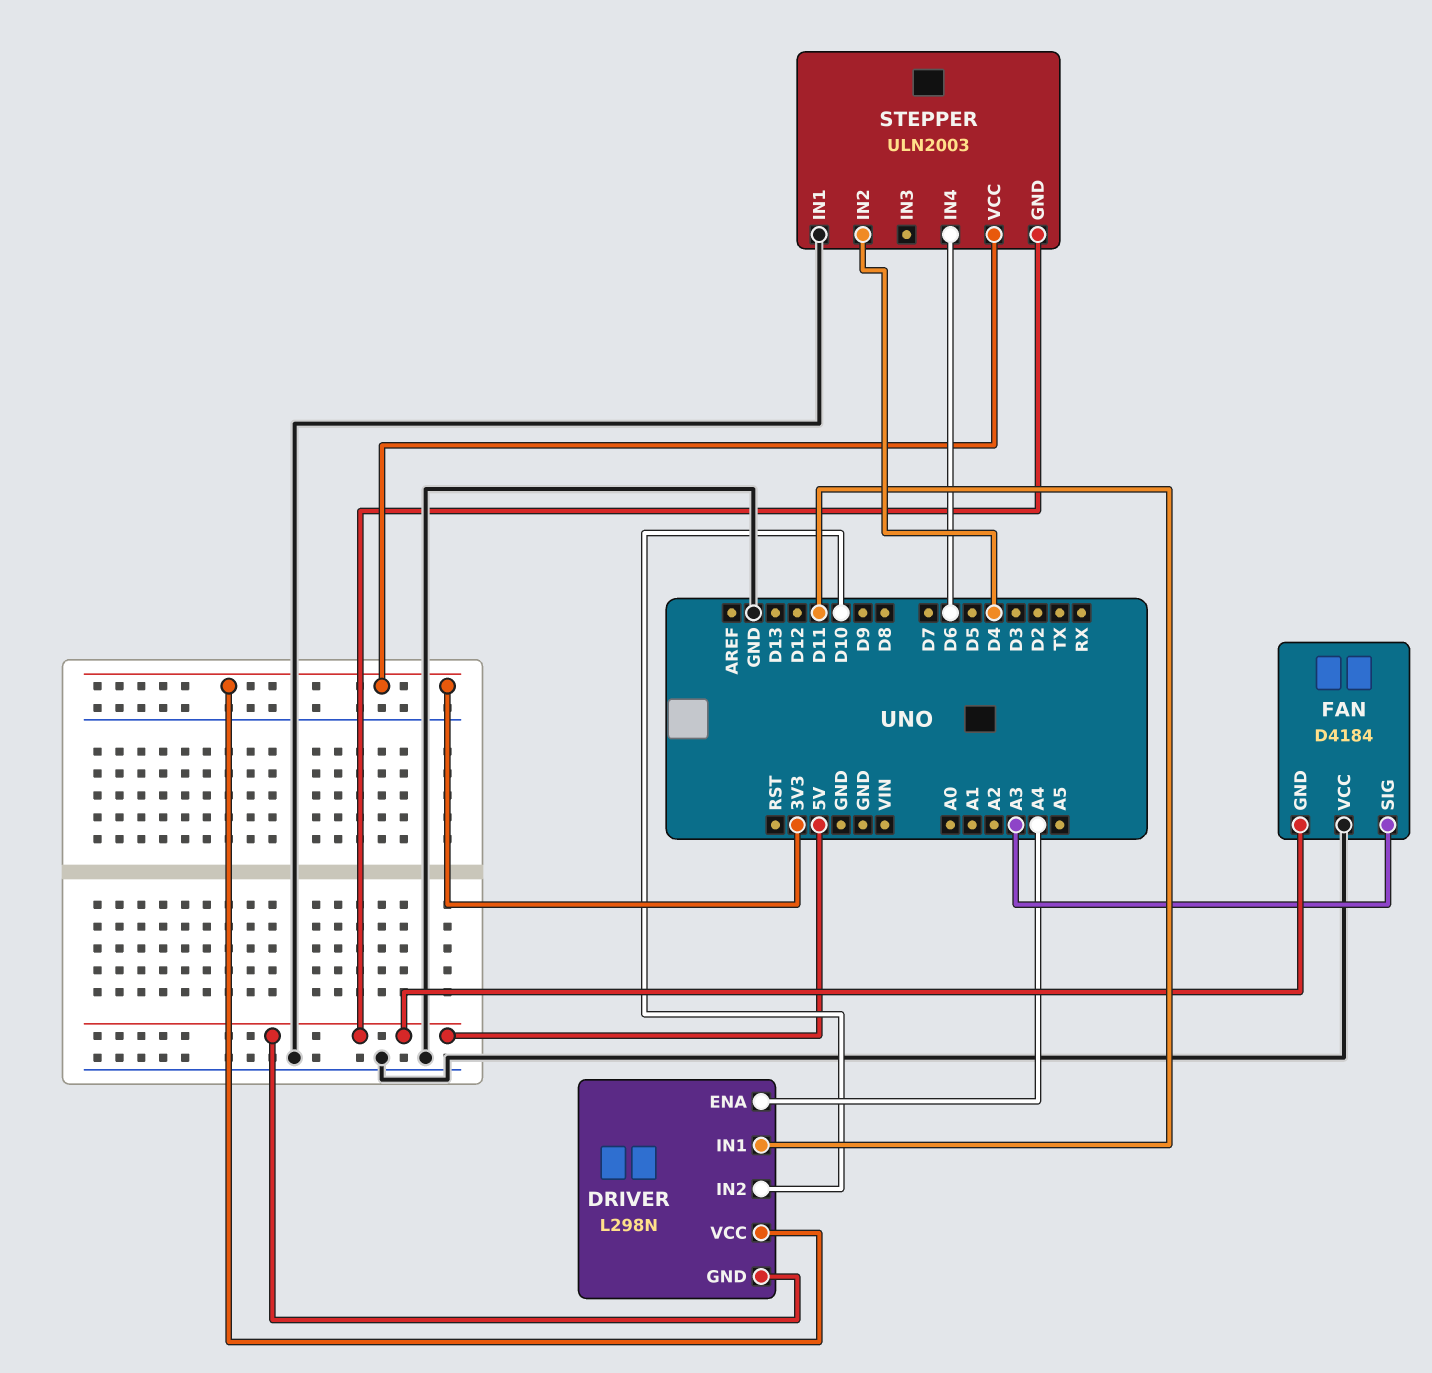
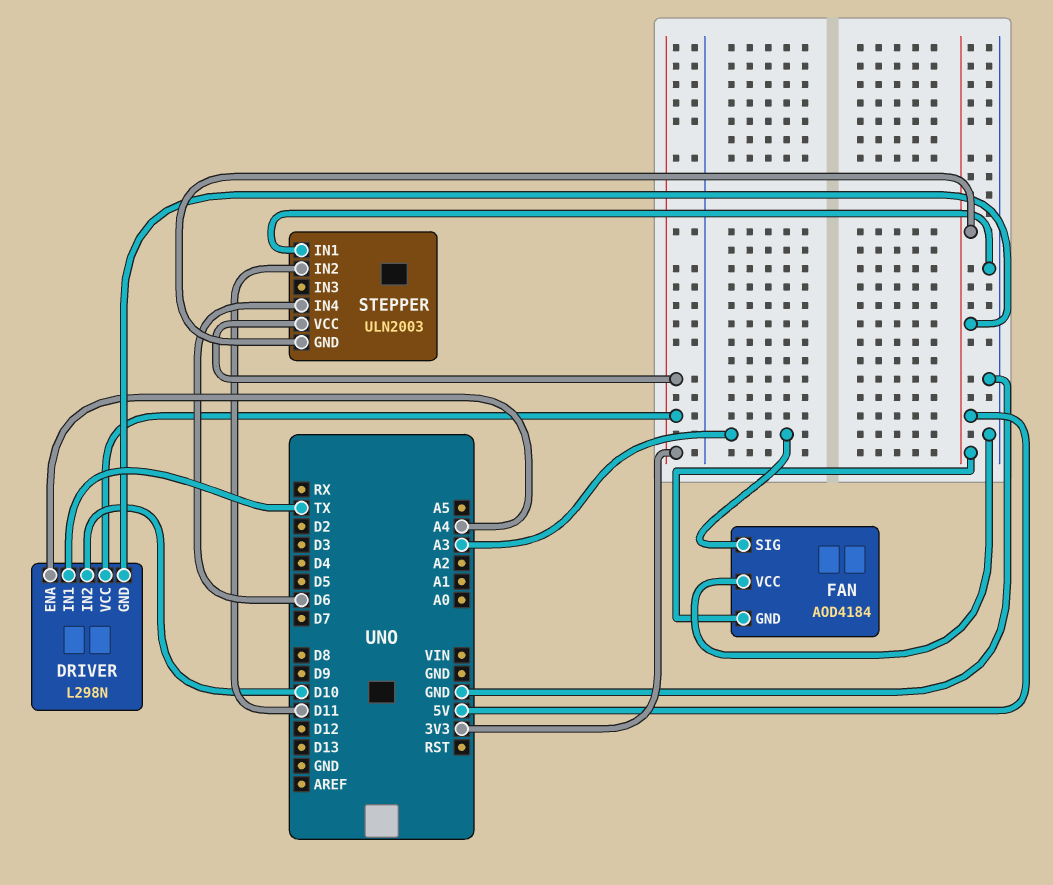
DRIVER pin IN1: D11 -> TX
FAN: D4184 -> AOD4184
STEPPER pin IN2: D4 -> D11

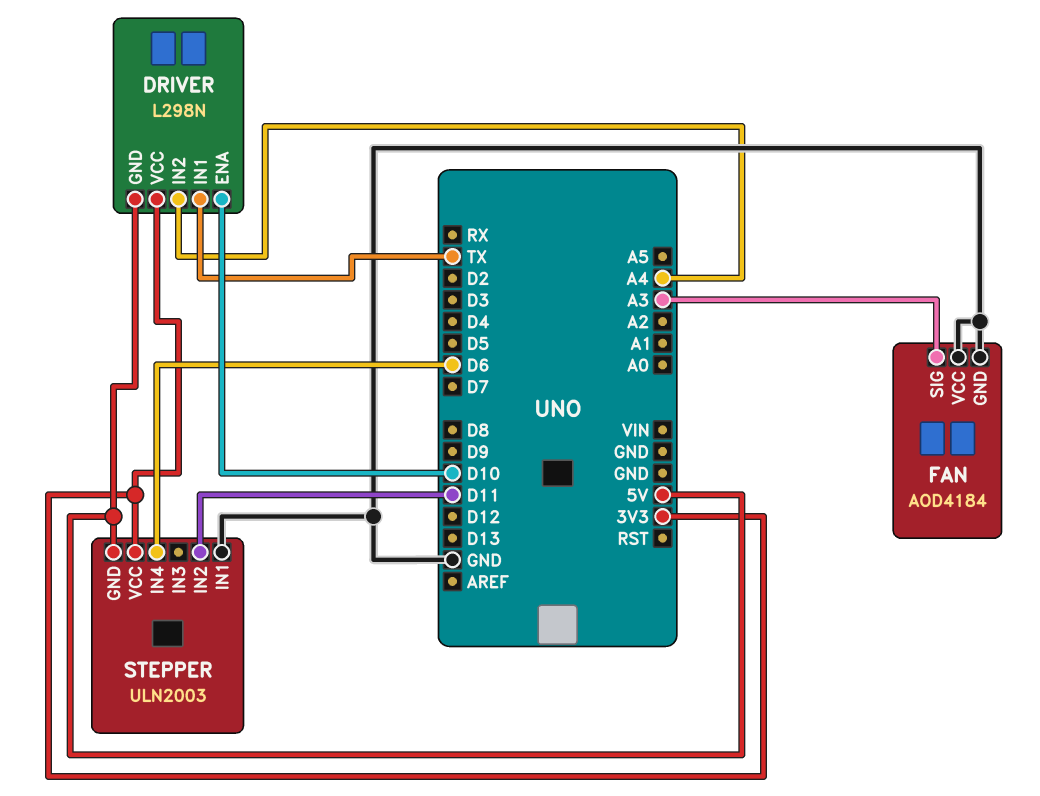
DRIVER pin ENA: A4 -> D10
DRIVER pin IN2: D10 -> A4
FAN pin GND: 5V -> GND

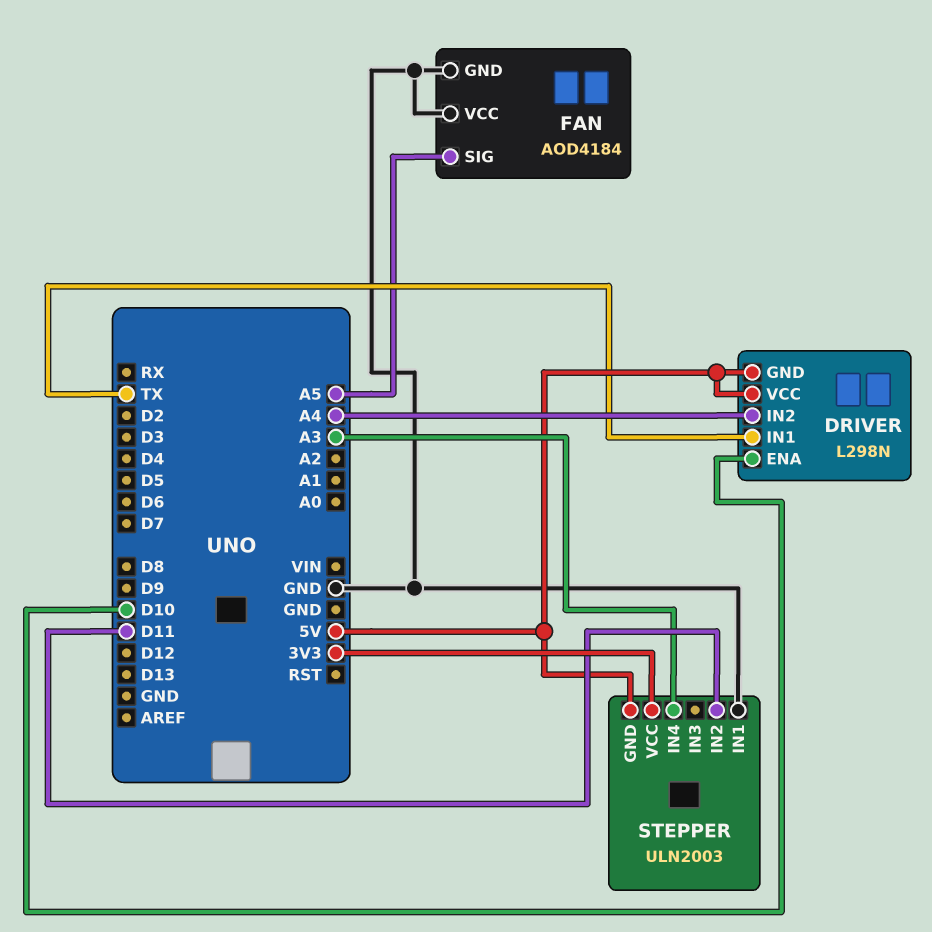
DRIVER pin VCC: 3V3 -> 5V
FAN pin SIG: A3 -> A5
STEPPER pin IN4: D6 -> A3

